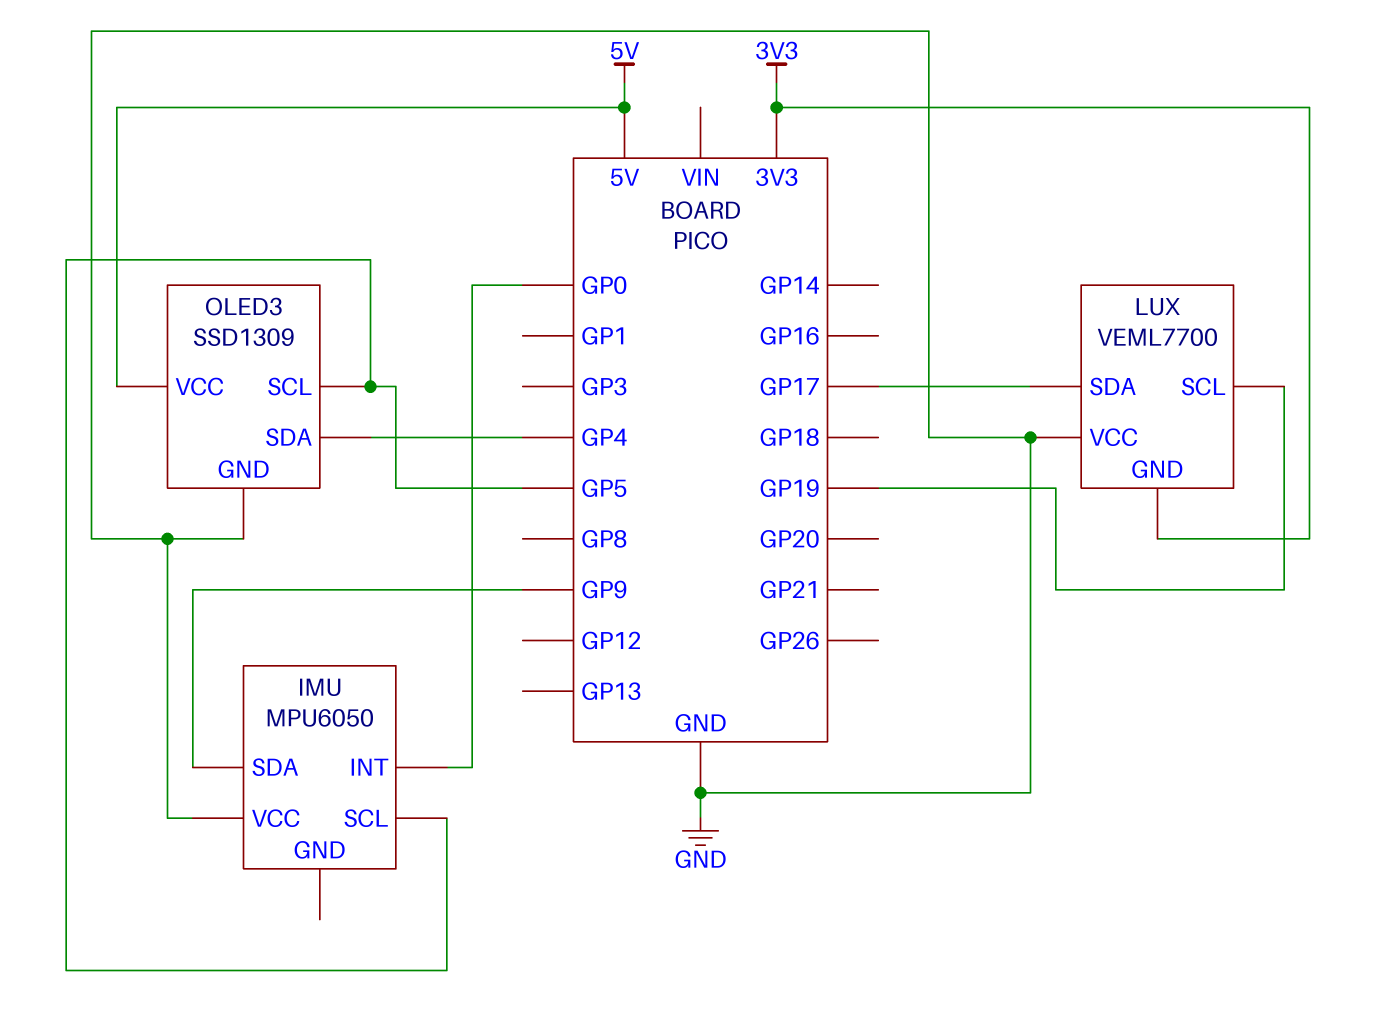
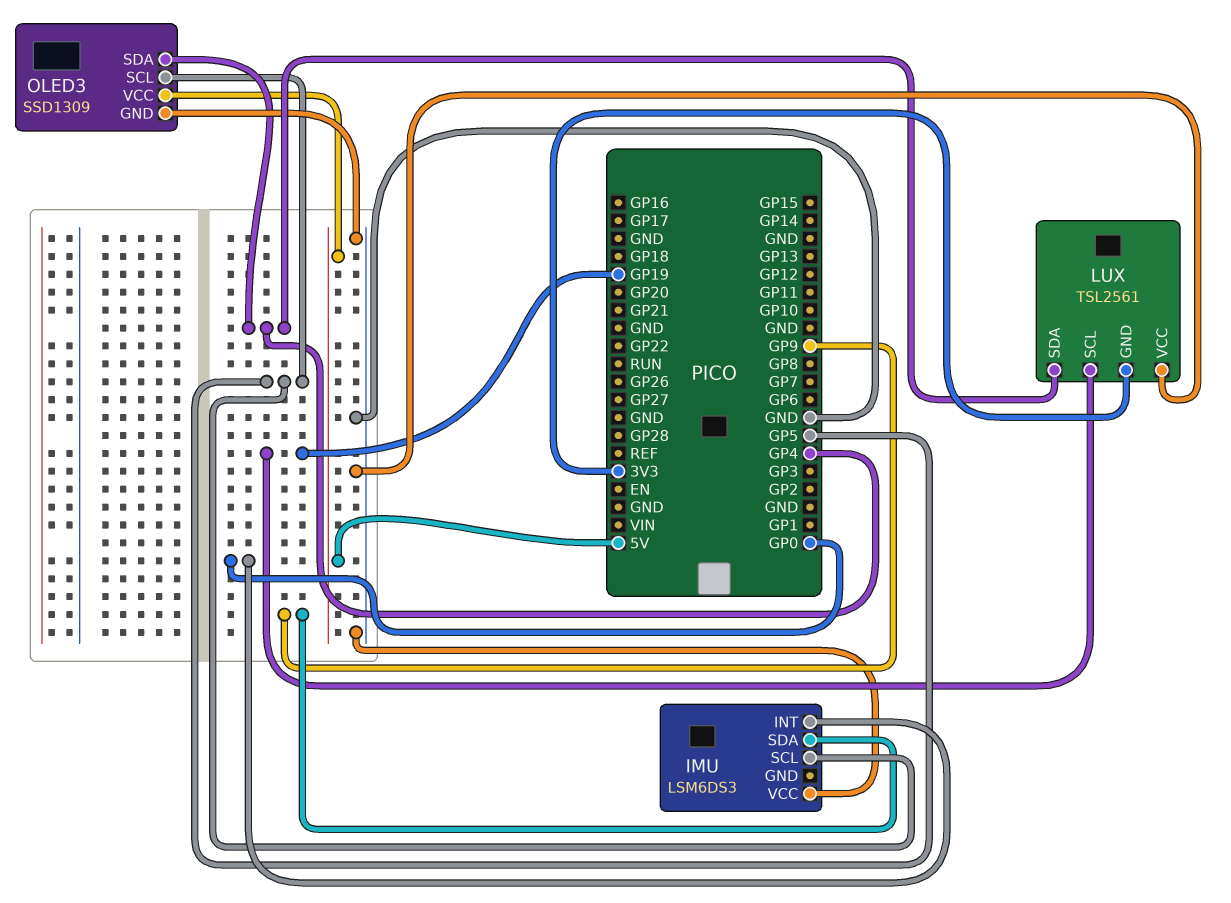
IMU: MPU6050 -> LSM6DS3
LUX: VEML7700 -> TSL2561
LUX pin SDA: GP17 -> GP4

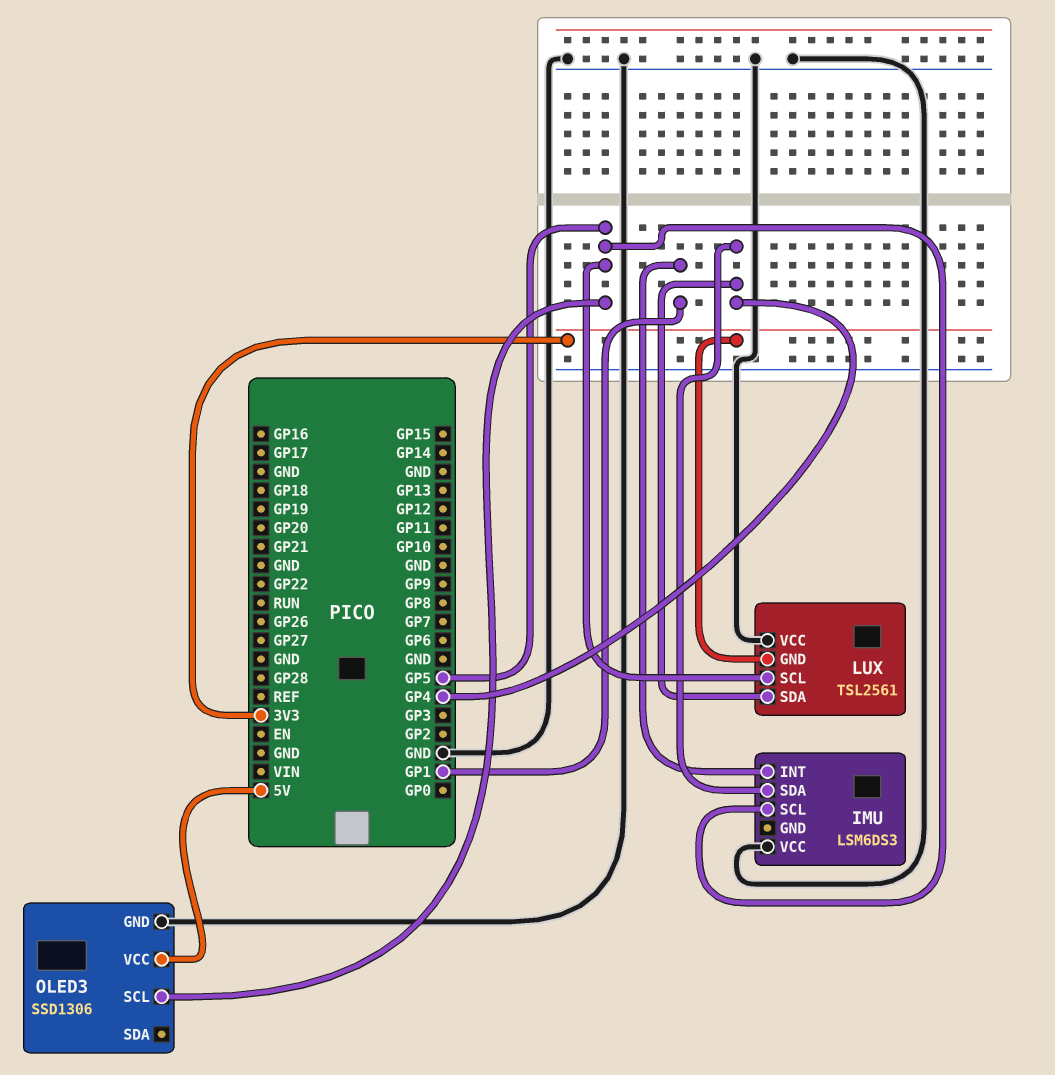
IMU pin INT: GP0 -> GP1
IMU pin SDA: GP9 -> GP4
LUX pin SCL: GP19 -> GP5
OLED3: SSD1309 -> SSD1306
OLED3 pin SDA: GP4 -> none

